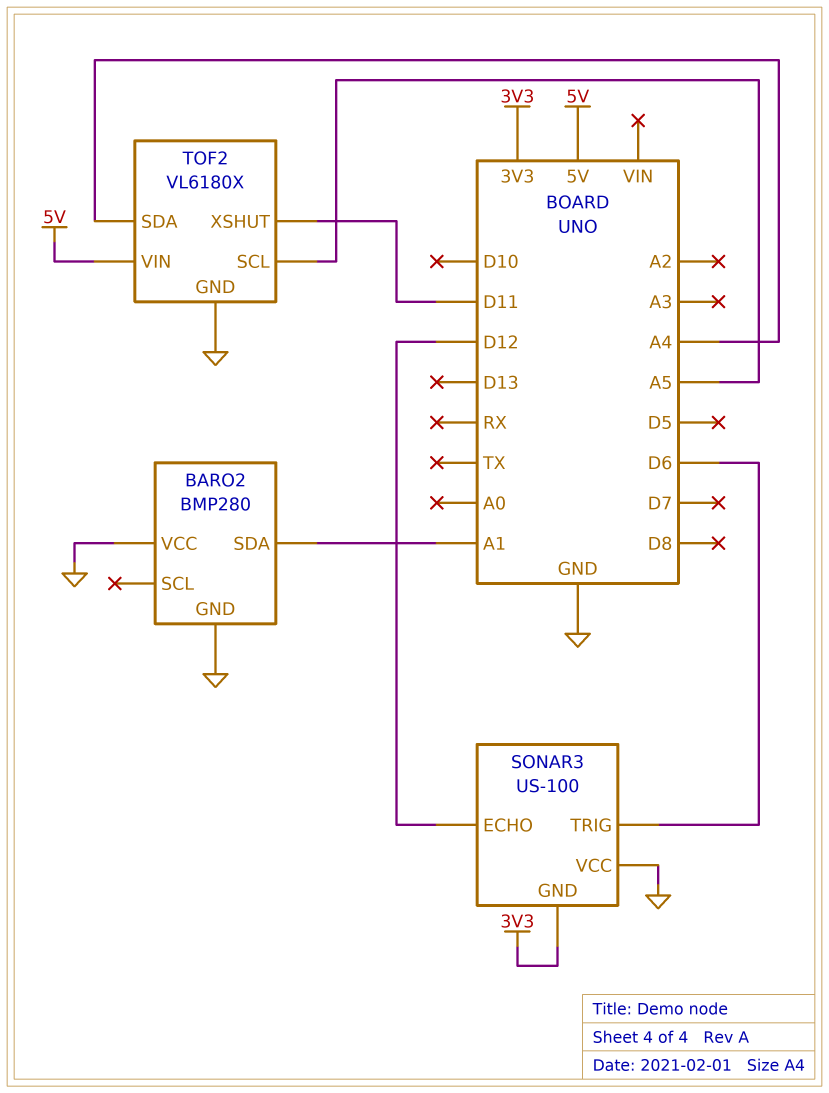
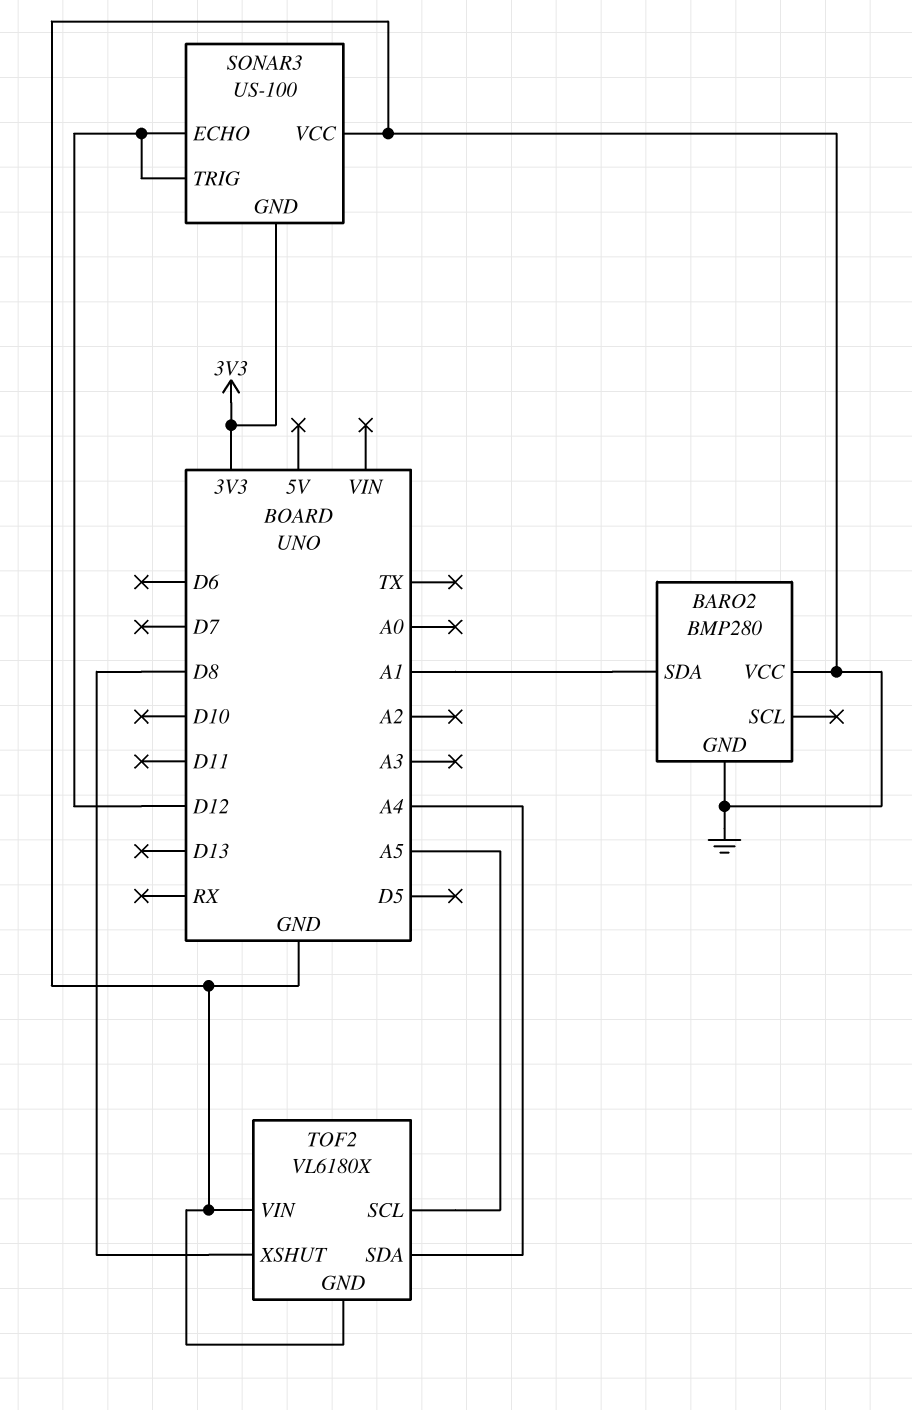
SONAR3 pin TRIG: D6 -> D12
TOF2 pin VIN: 5V -> GND
TOF2 pin XSHUT: D11 -> D8

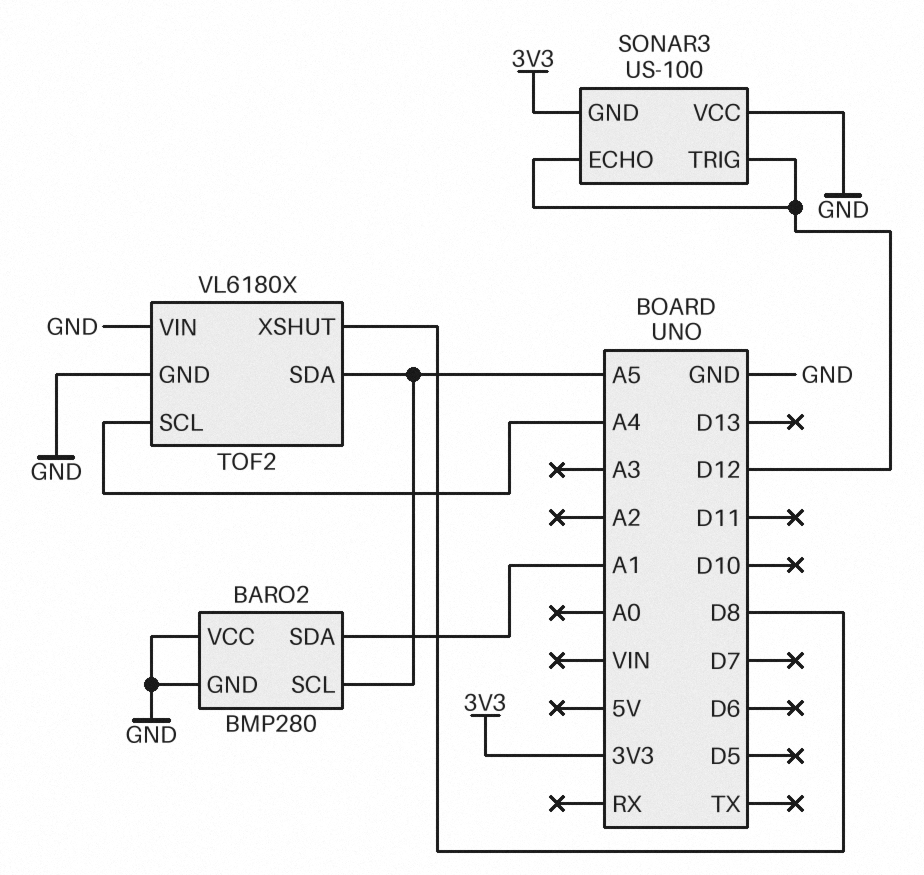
BARO2 pin SCL: none -> A5
TOF2 pin SCL: A5 -> A4
TOF2 pin SDA: A4 -> A5

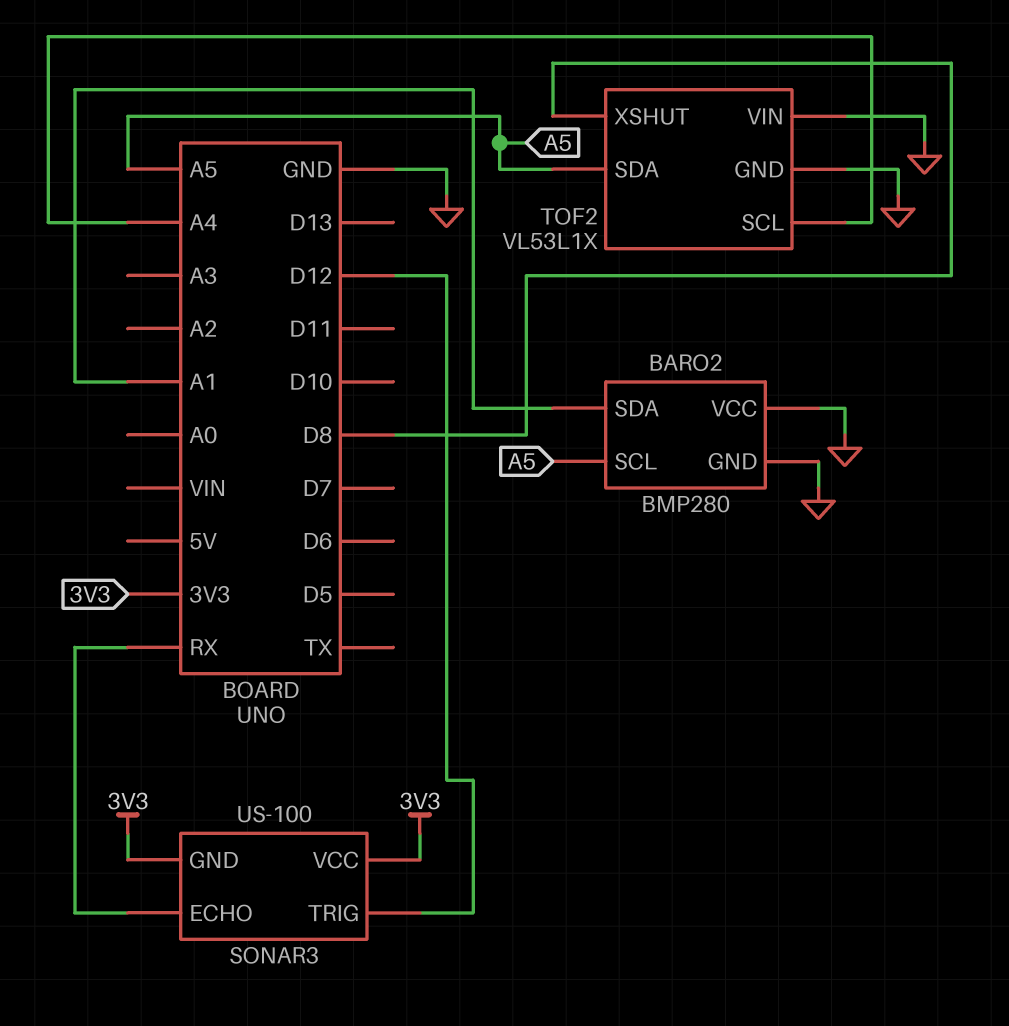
SONAR3 pin ECHO: D12 -> RX
SONAR3 pin VCC: GND -> 3V3
TOF2: VL6180X -> VL53L1X

